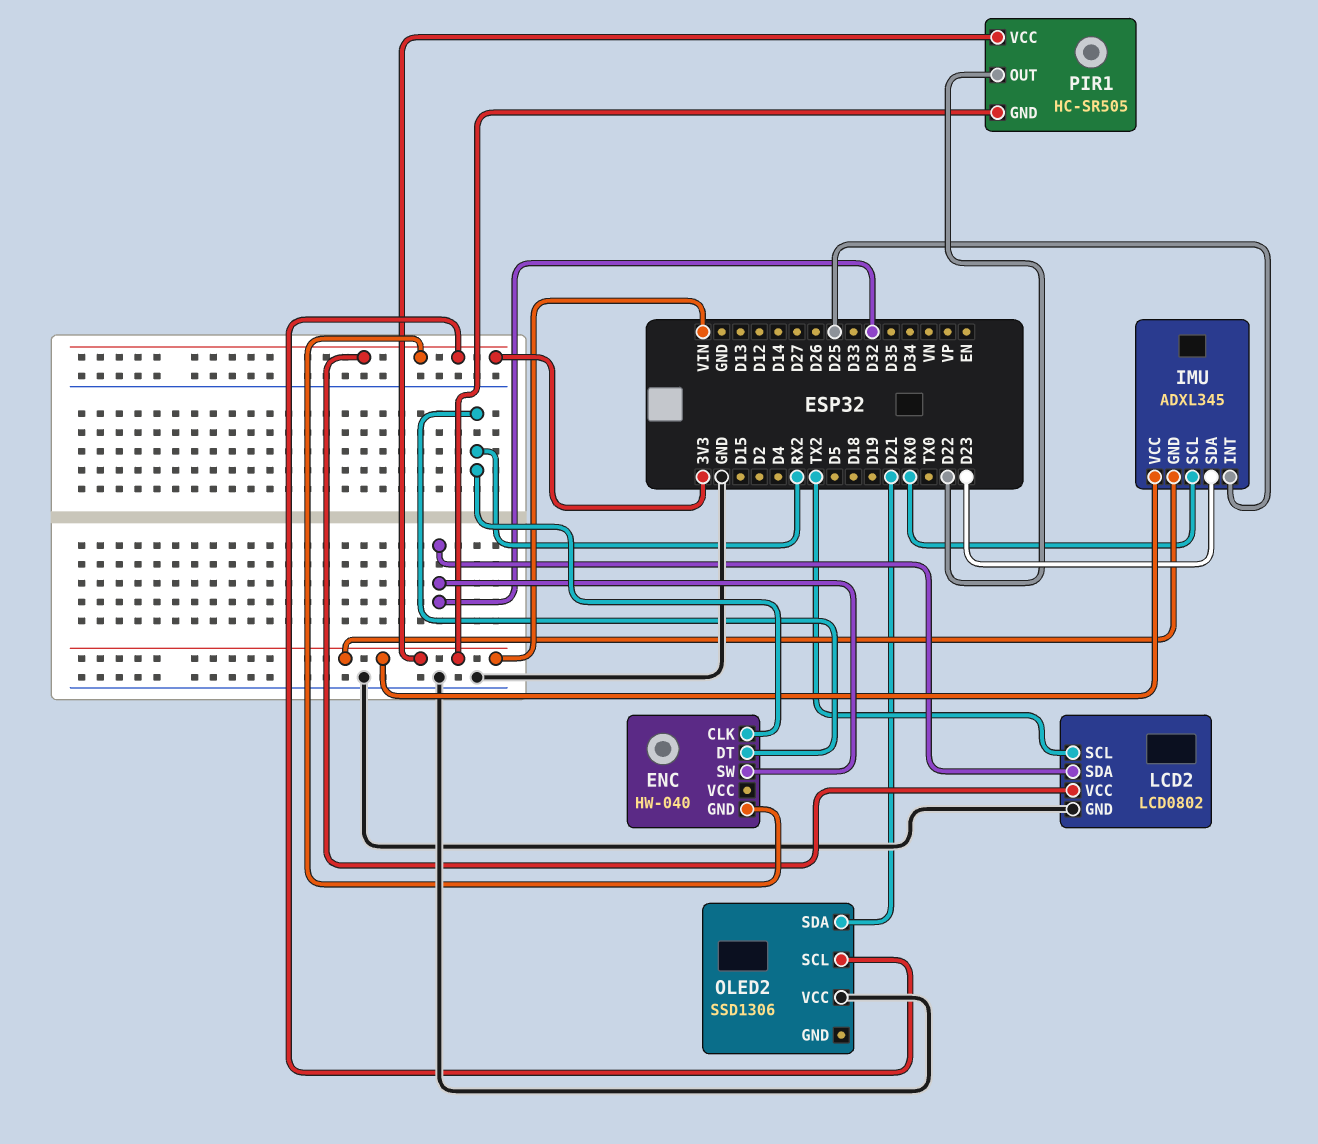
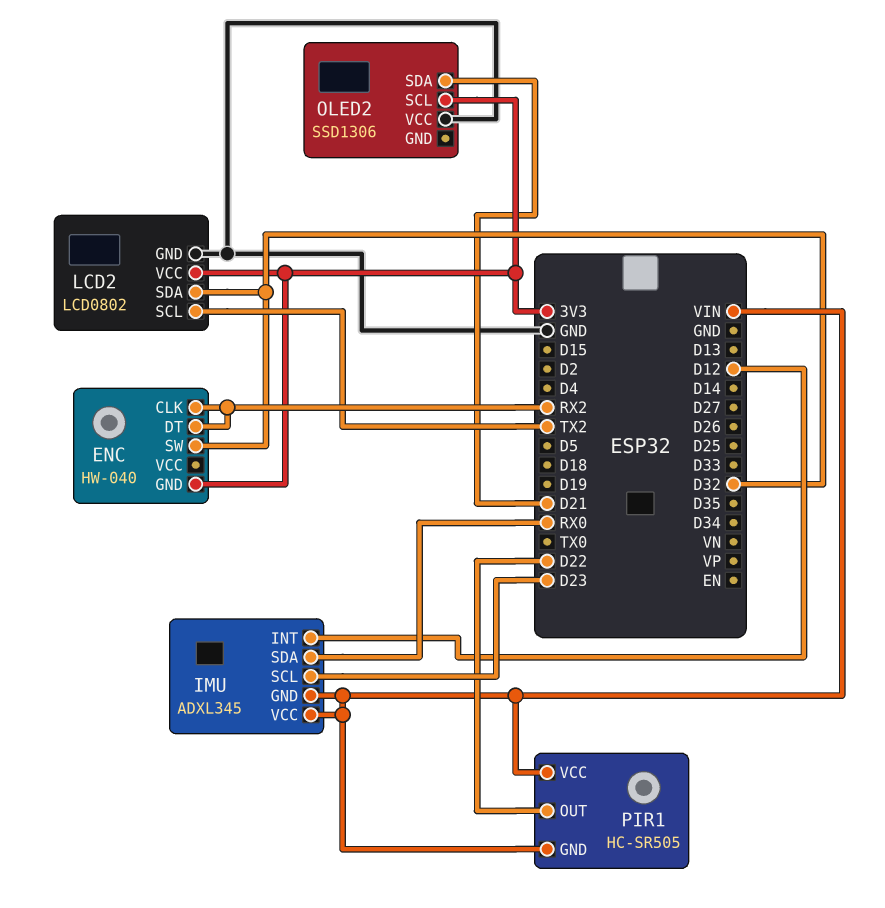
IMU pin INT: D25 -> D12
IMU pin SCL: RX0 -> D23
IMU pin SDA: D23 -> RX0

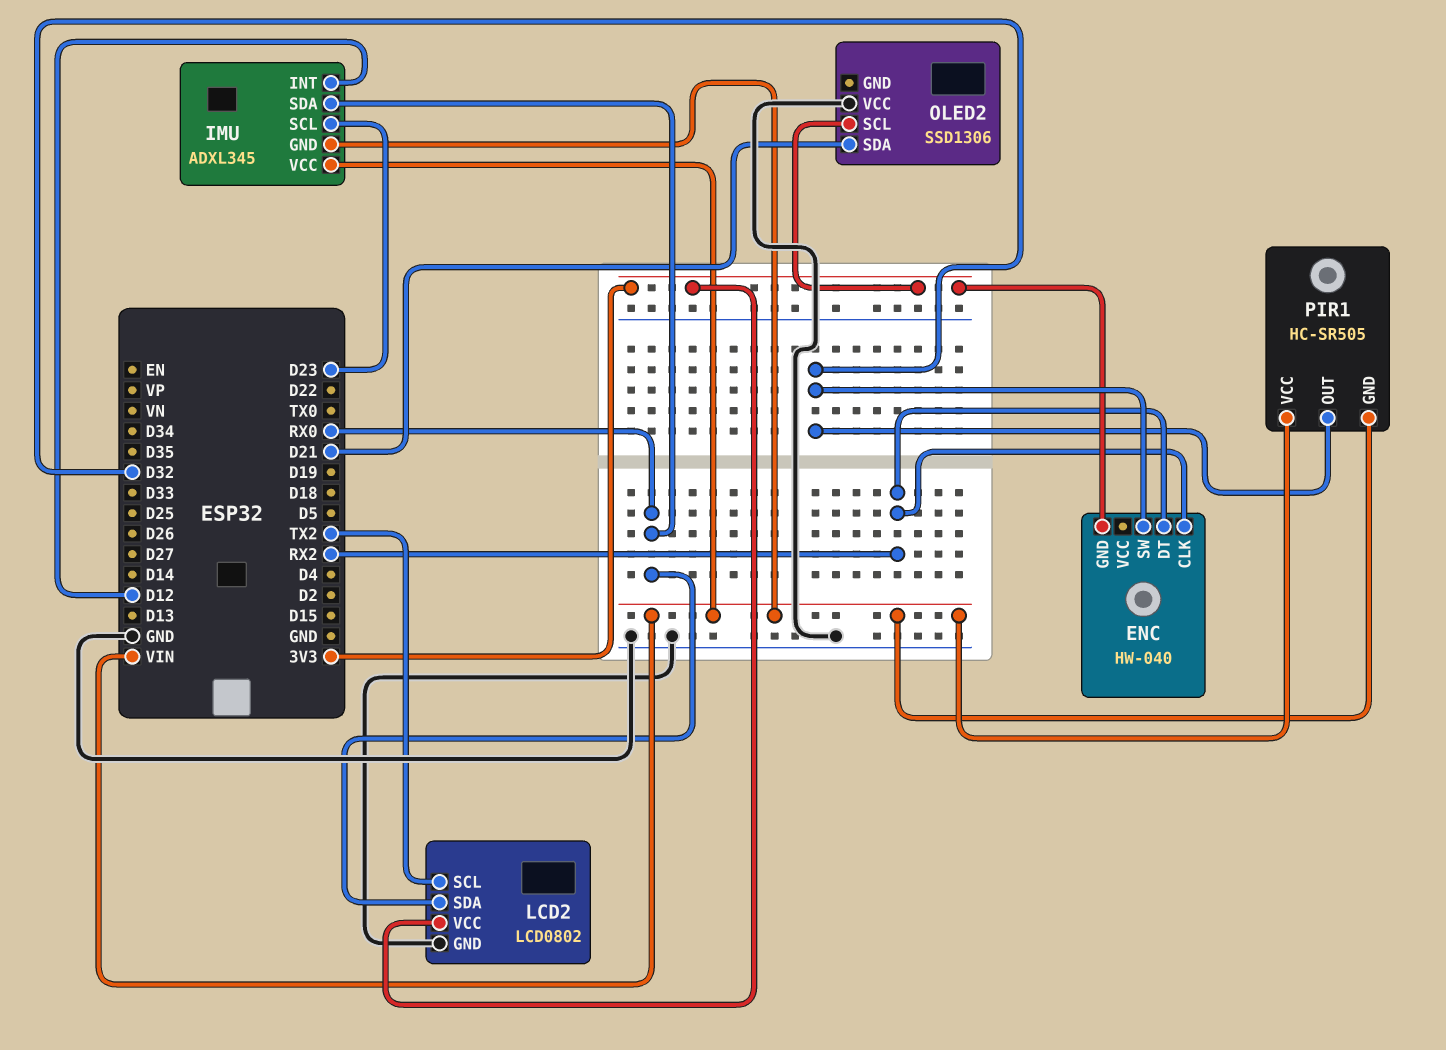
LCD2 pin SDA: D32 -> RX0
PIR1 pin OUT: D22 -> D32

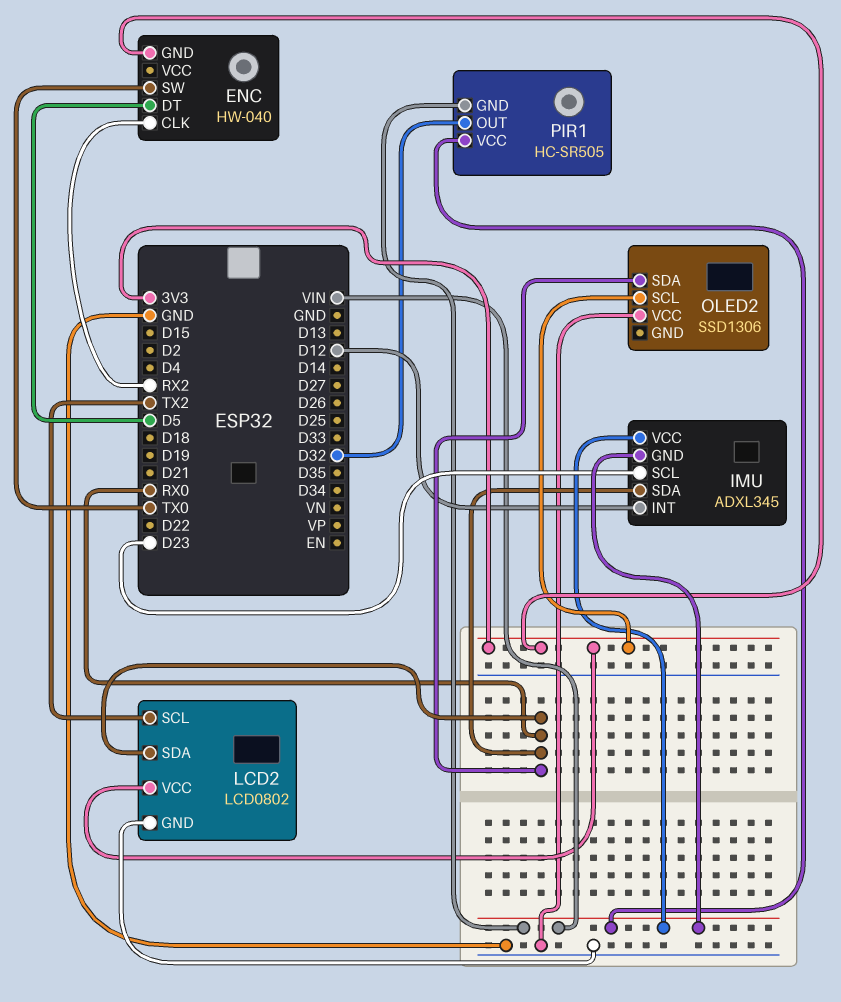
ENC pin DT: RX2 -> D5
ENC pin SW: D32 -> TX0
OLED2 pin SDA: D21 -> RX0

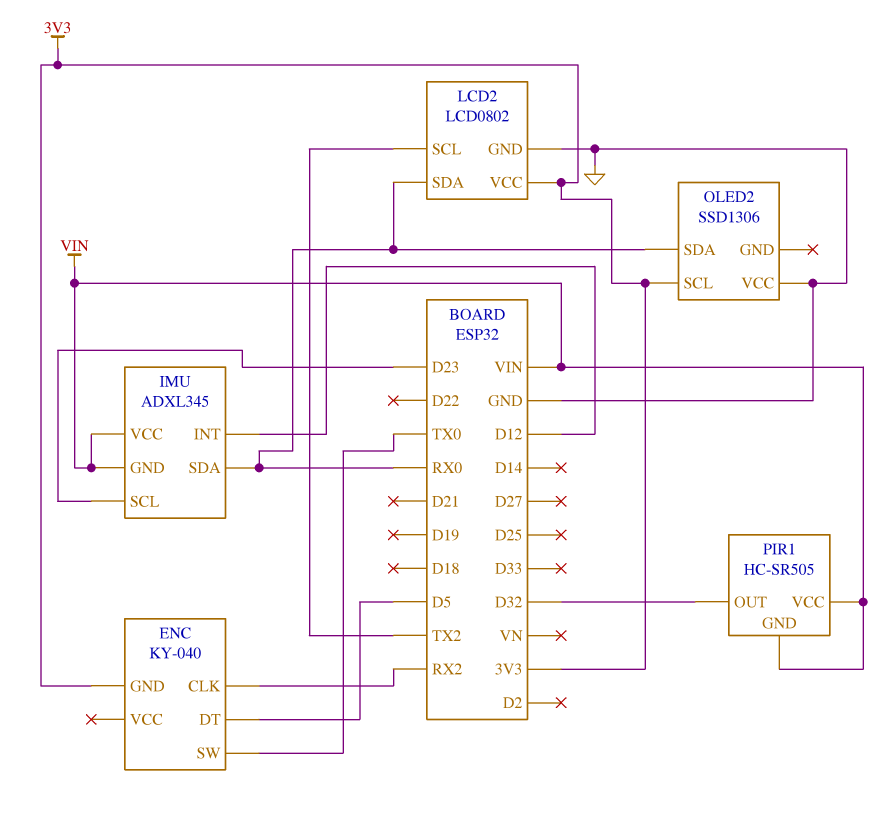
ENC: HW-040 -> KY-040

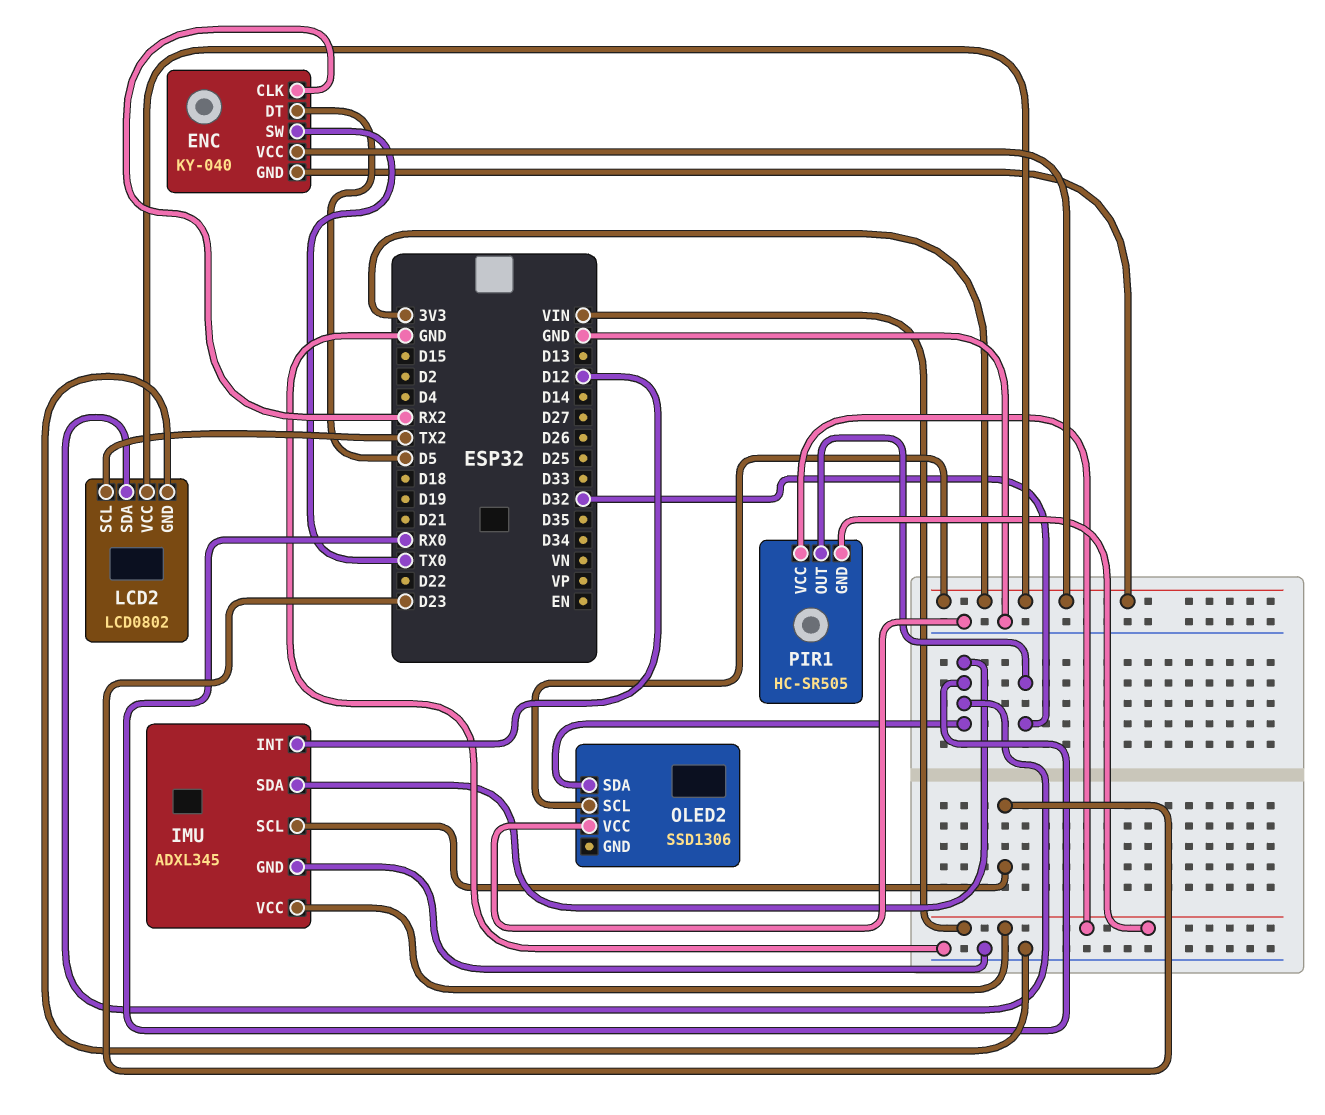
ENC pin VCC: none -> 3V3
IMU pin GND: VIN -> GND

